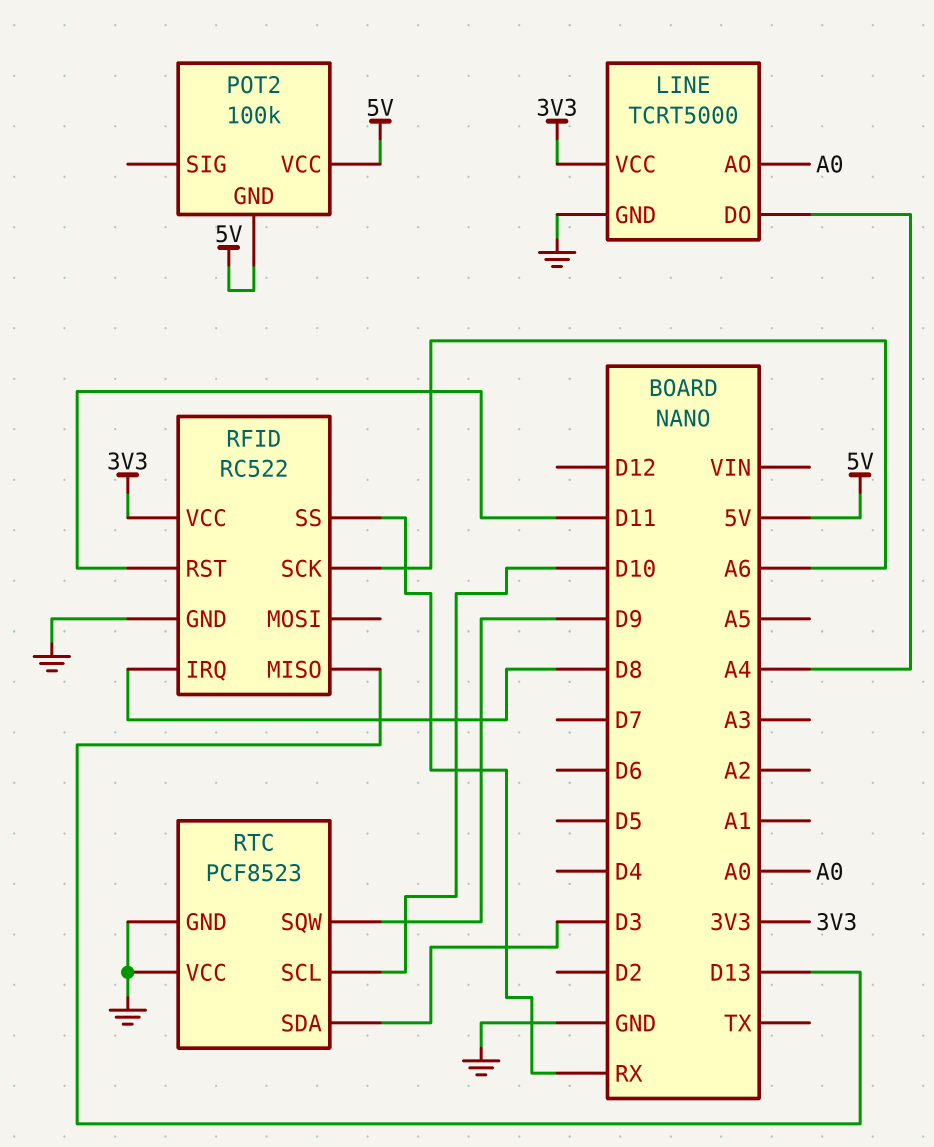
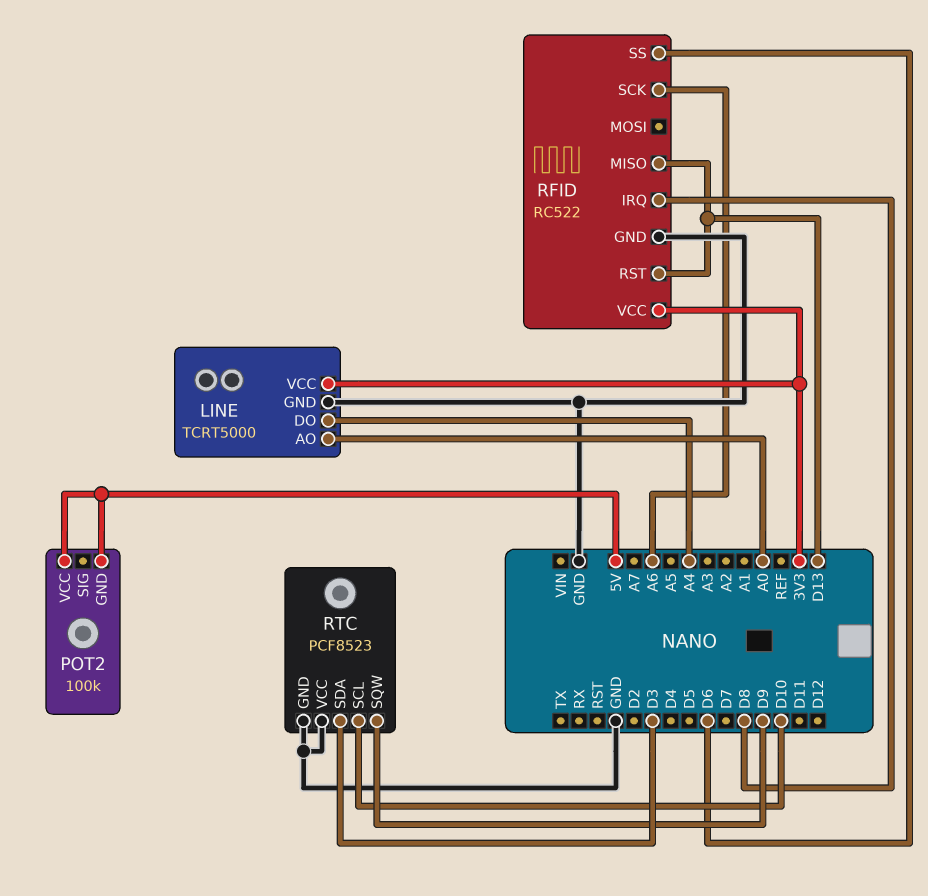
RFID pin RST: D11 -> D13
RFID pin SS: RX -> D6

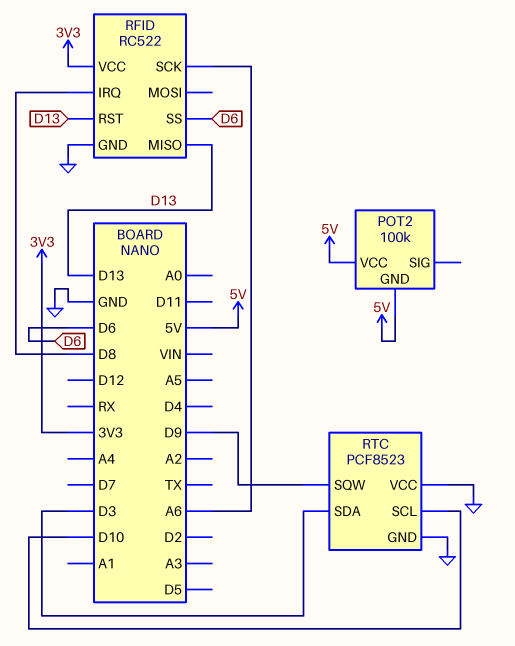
LINE: TCRT5000 -> none
LINE pin AO: A0 -> none
LINE pin DO: A4 -> none
LINE pin GND: GND -> none
LINE pin VCC: 3V3 -> none

